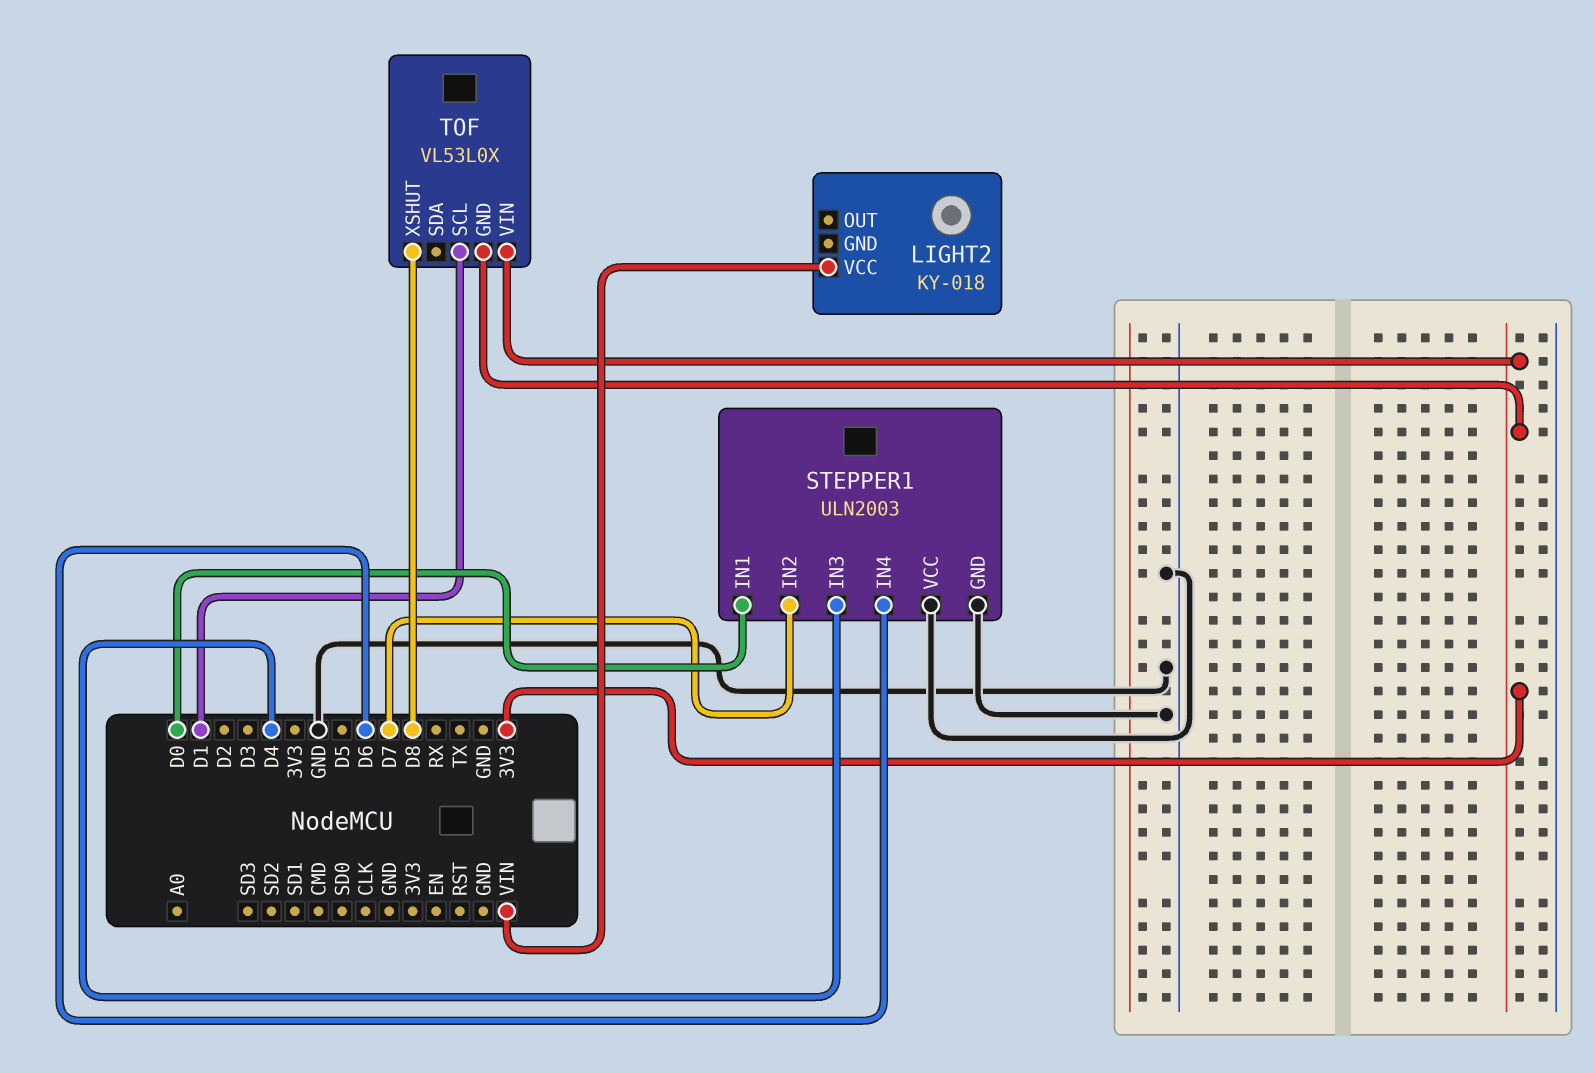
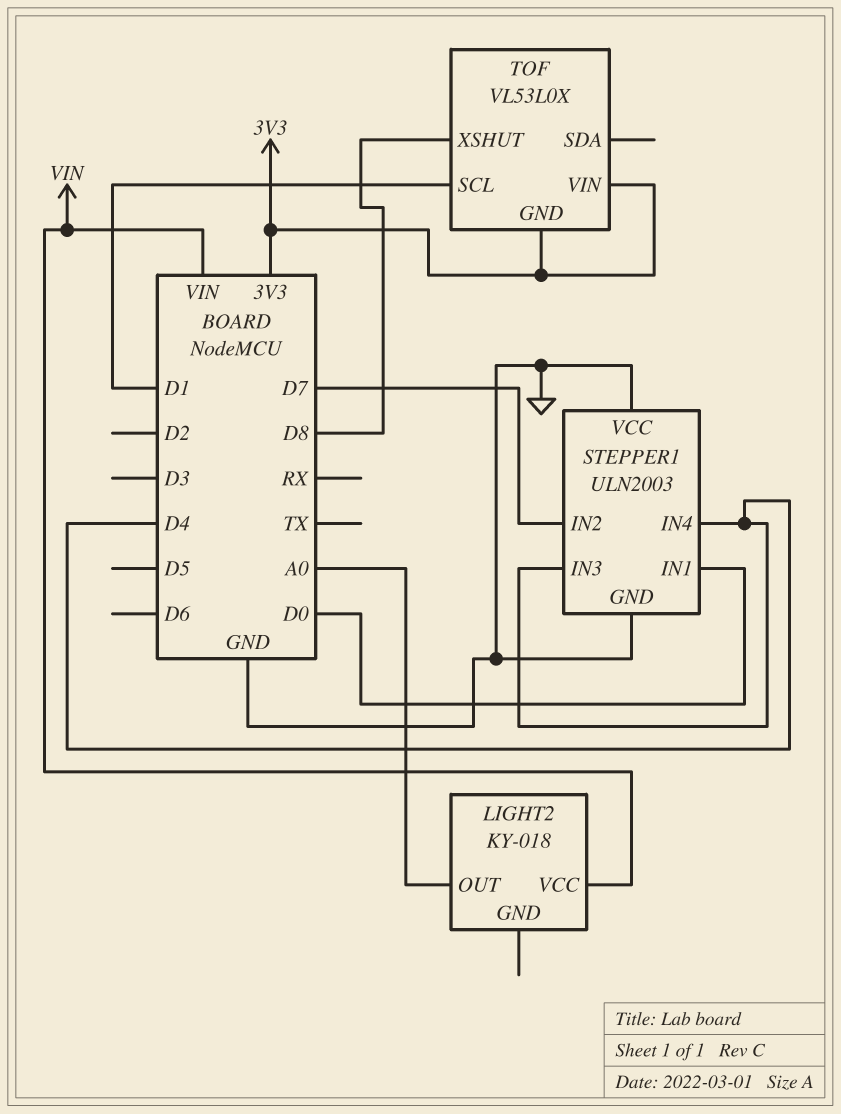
LIGHT2 pin OUT: none -> A0
STEPPER1 pin IN4: D6 -> D4

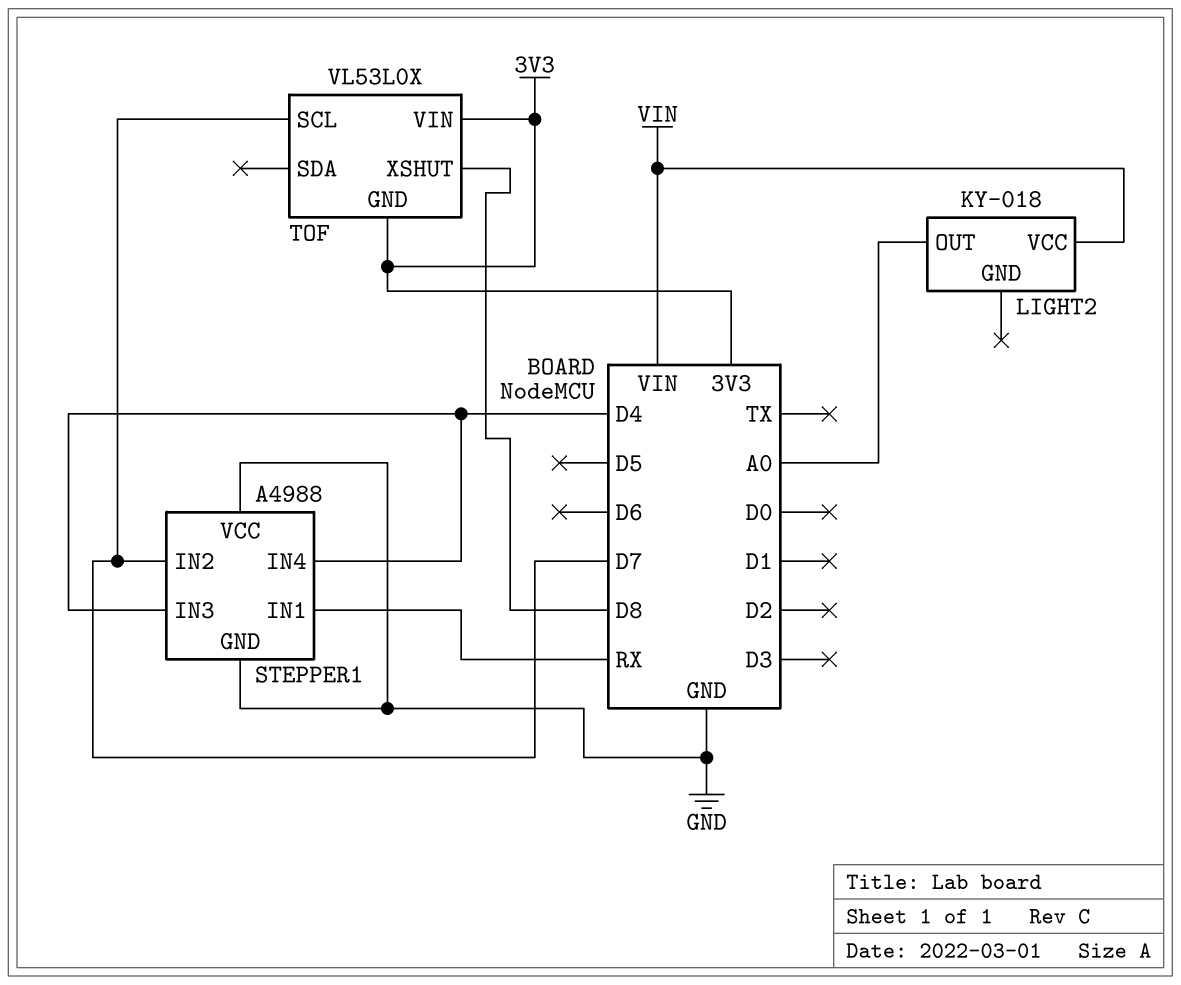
STEPPER1: ULN2003 -> A4988
STEPPER1 pin IN1: D0 -> RX
TOF pin SCL: D1 -> D7

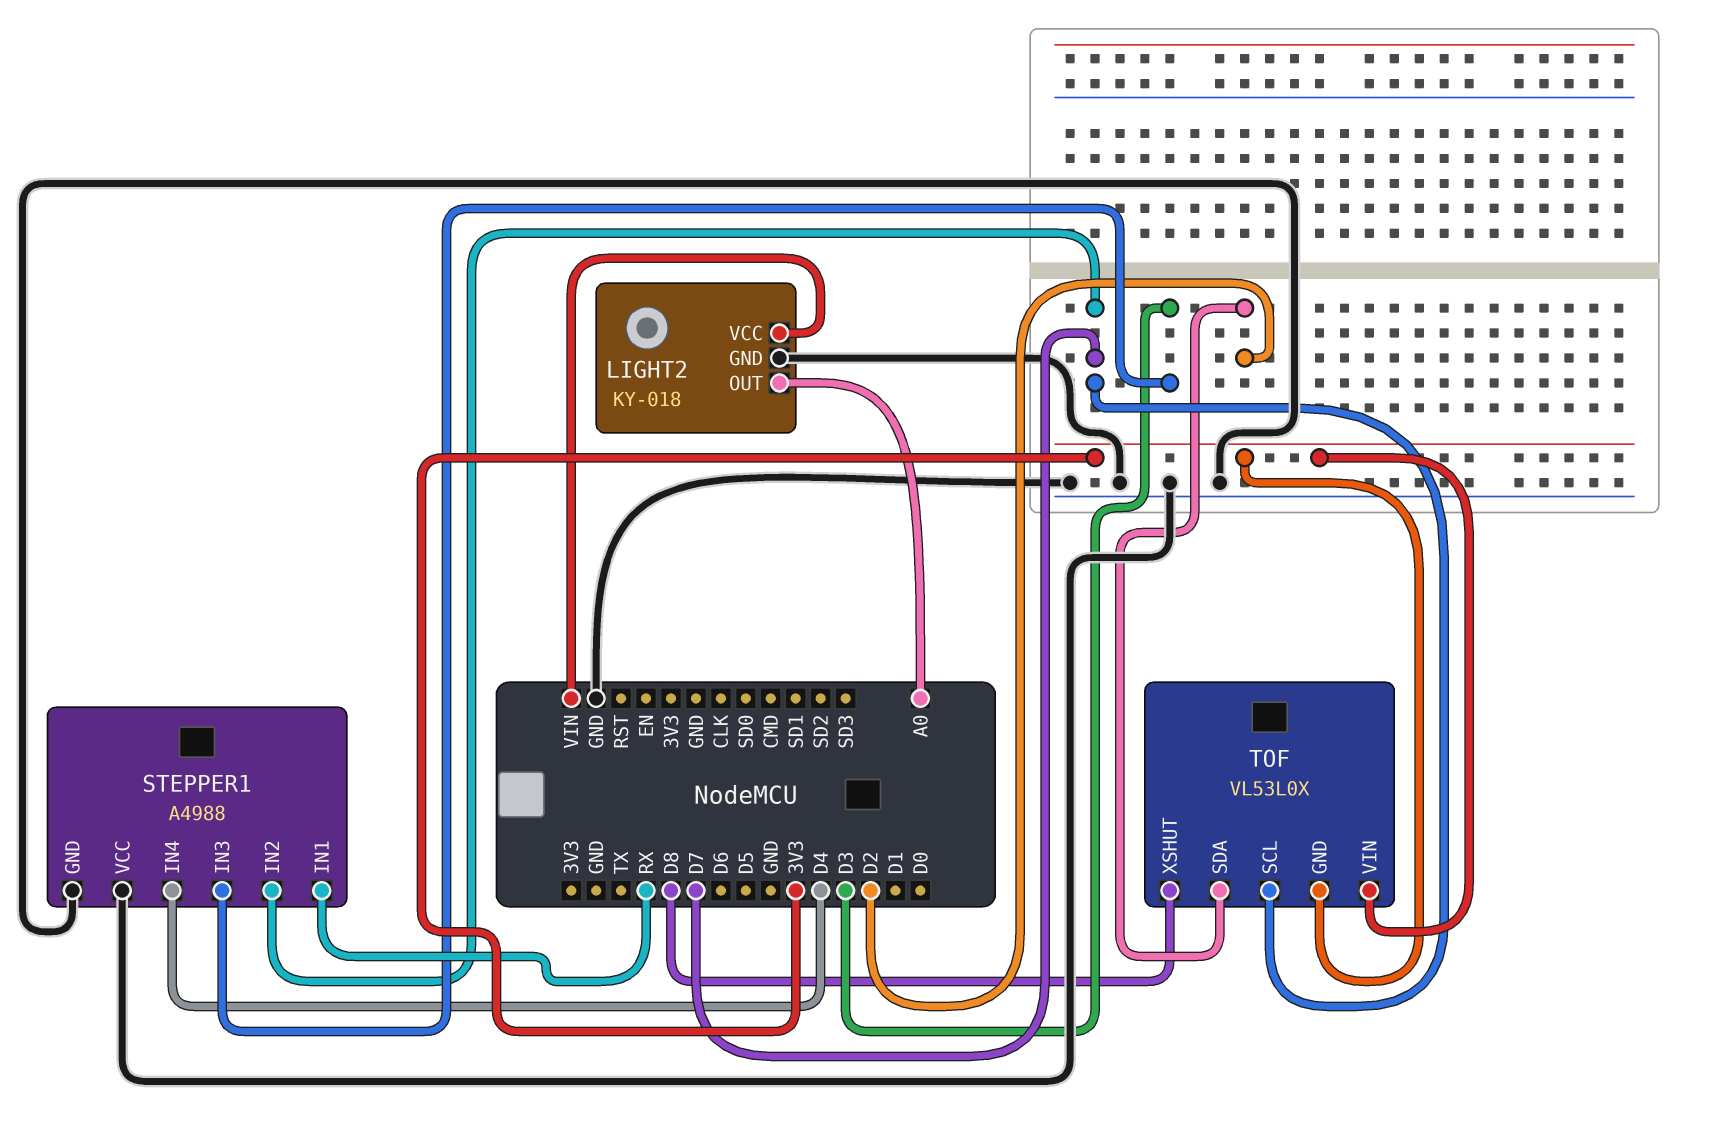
LIGHT2 pin GND: none -> GND
STEPPER1 pin IN3: D4 -> D3
TOF pin SDA: none -> D2

